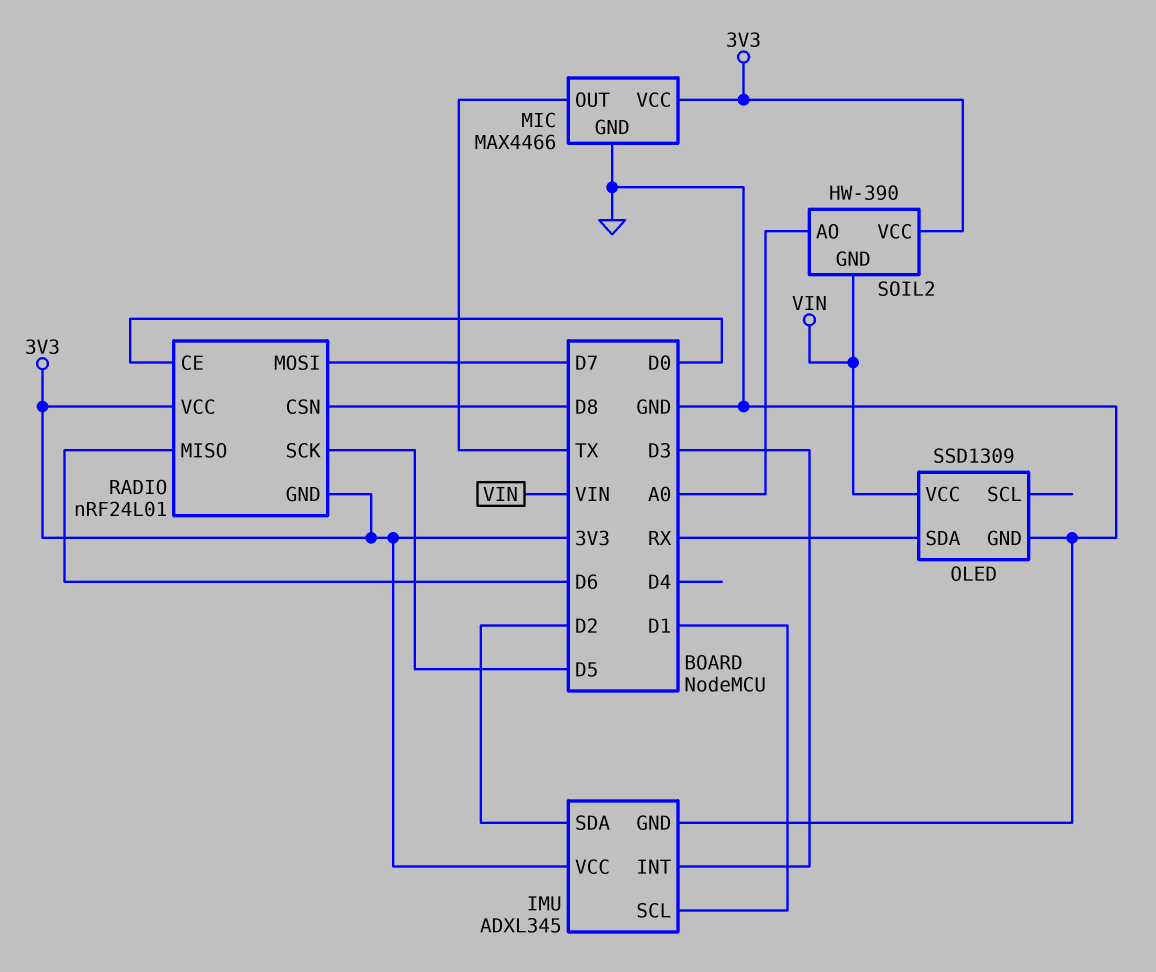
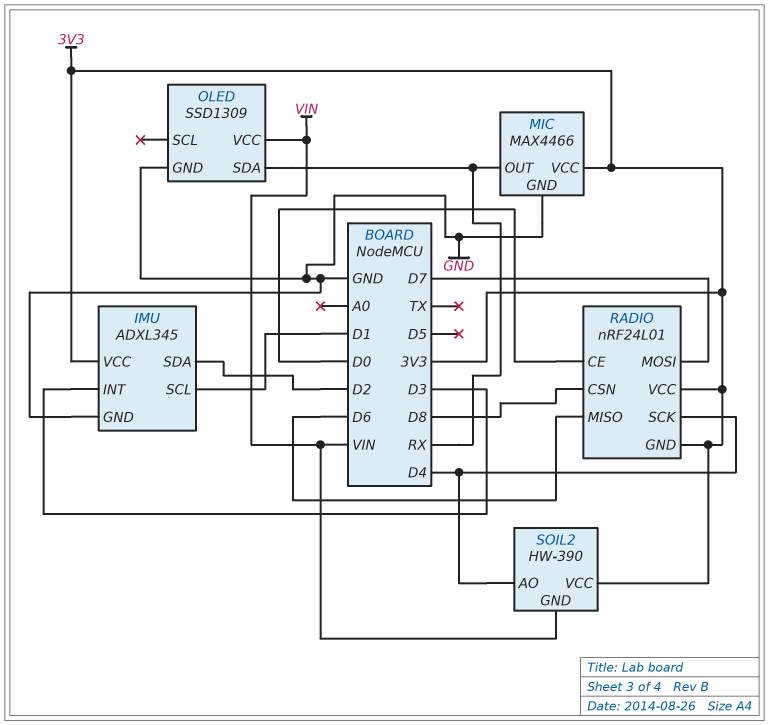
MIC pin OUT: TX -> RX
RADIO pin SCK: D5 -> D4
SOIL2 pin AO: A0 -> D4

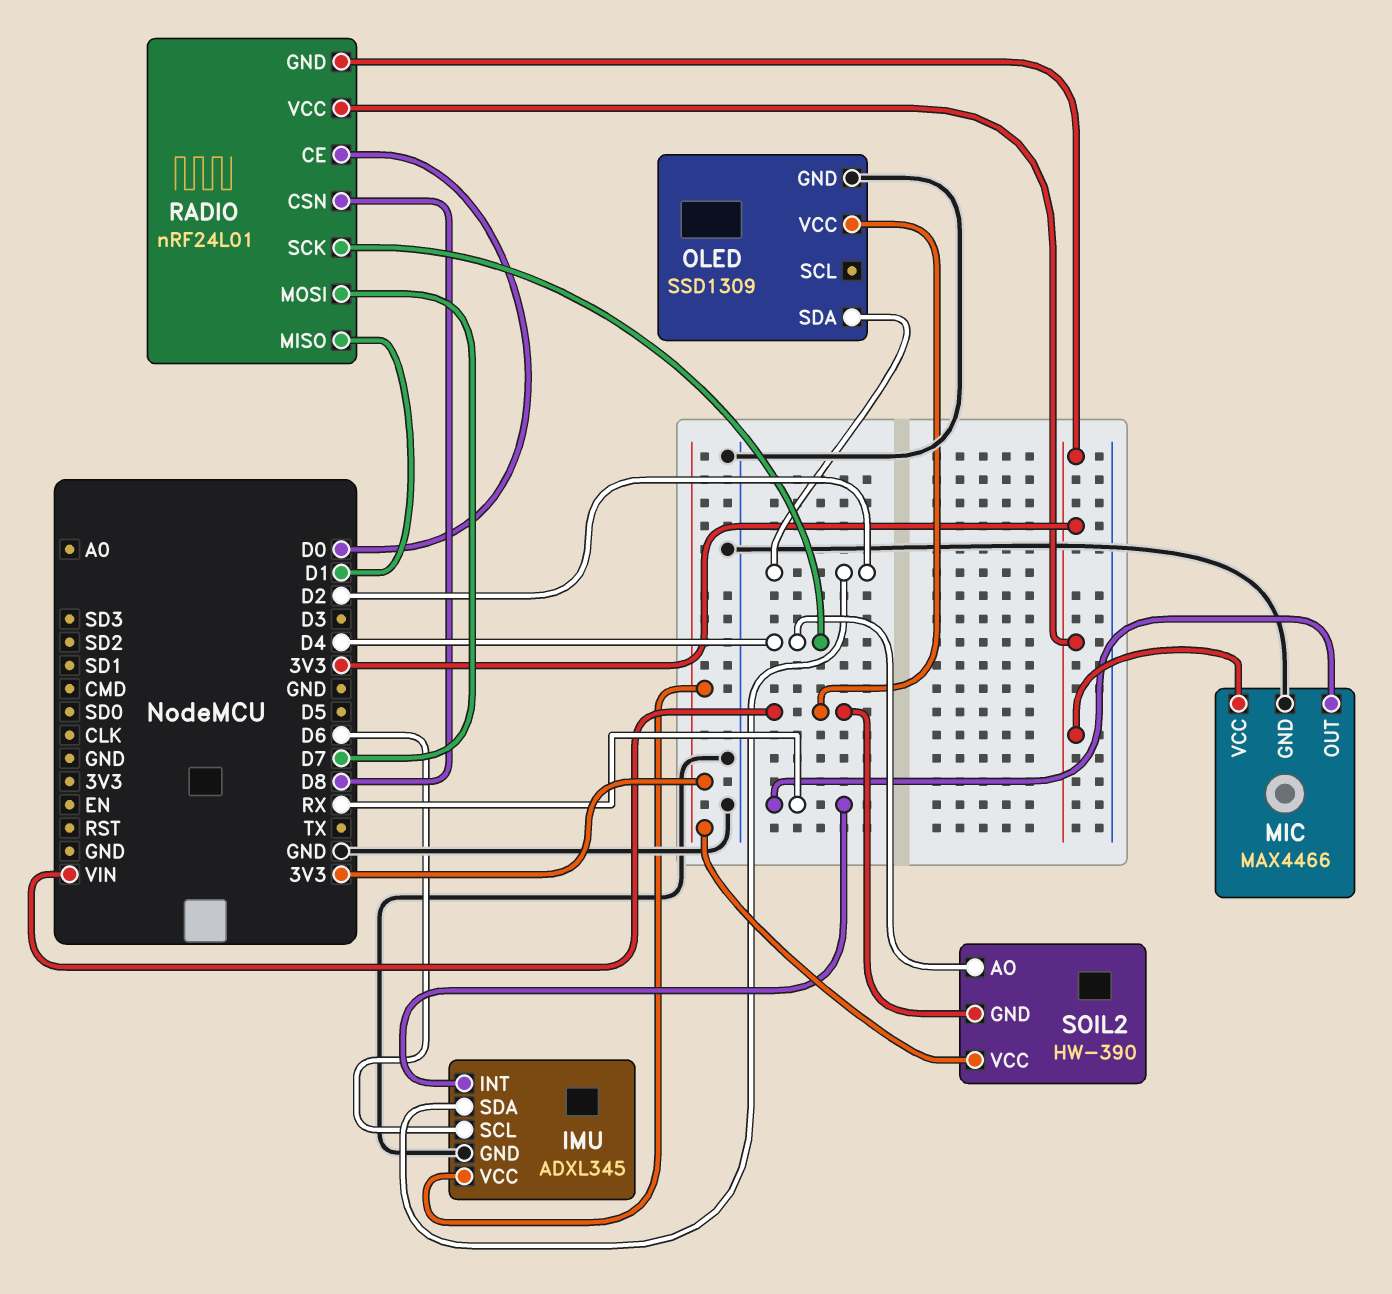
IMU pin INT: D3 -> RX
IMU pin SCL: D1 -> D6
OLED pin SDA: RX -> D2
RADIO pin MISO: D6 -> D1

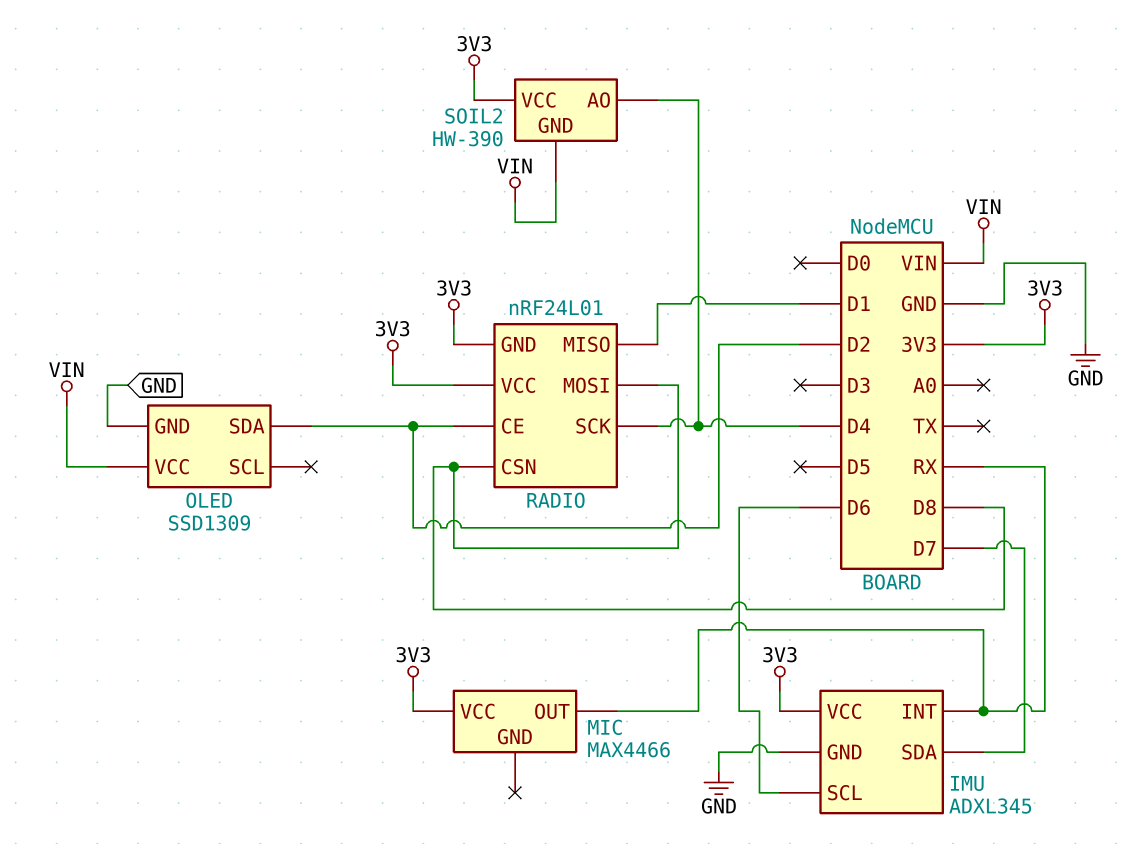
IMU pin SDA: D2 -> D7
MIC pin GND: GND -> none
RADIO pin CE: D0 -> D2
RADIO pin MOSI: D7 -> D8

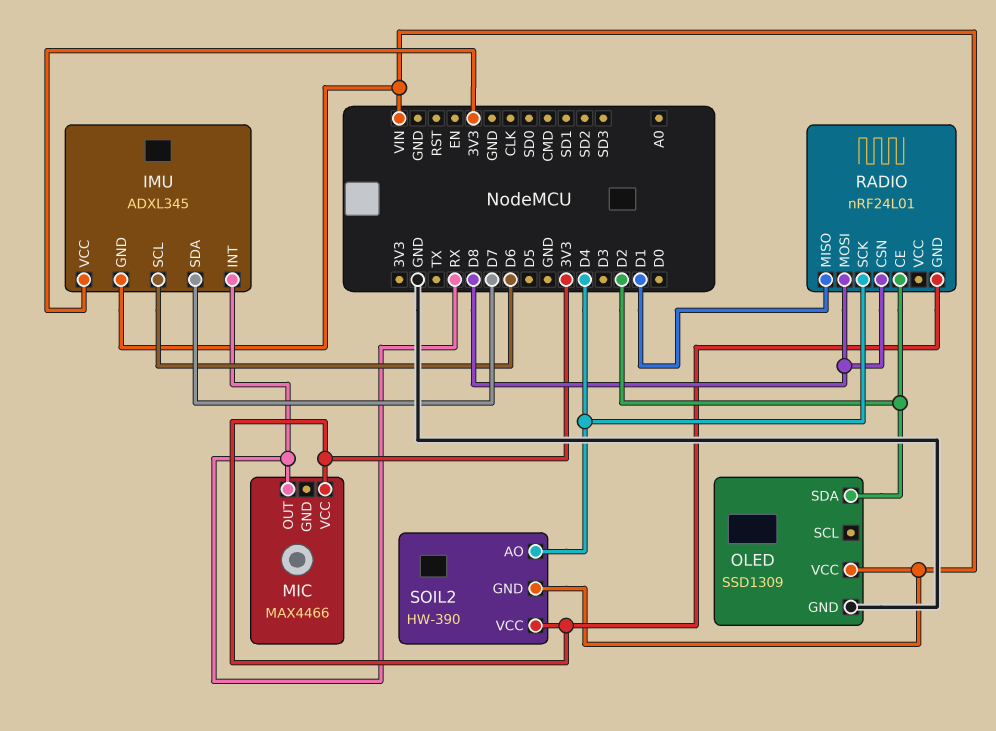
IMU pin GND: GND -> VIN
RADIO pin VCC: 3V3 -> none

